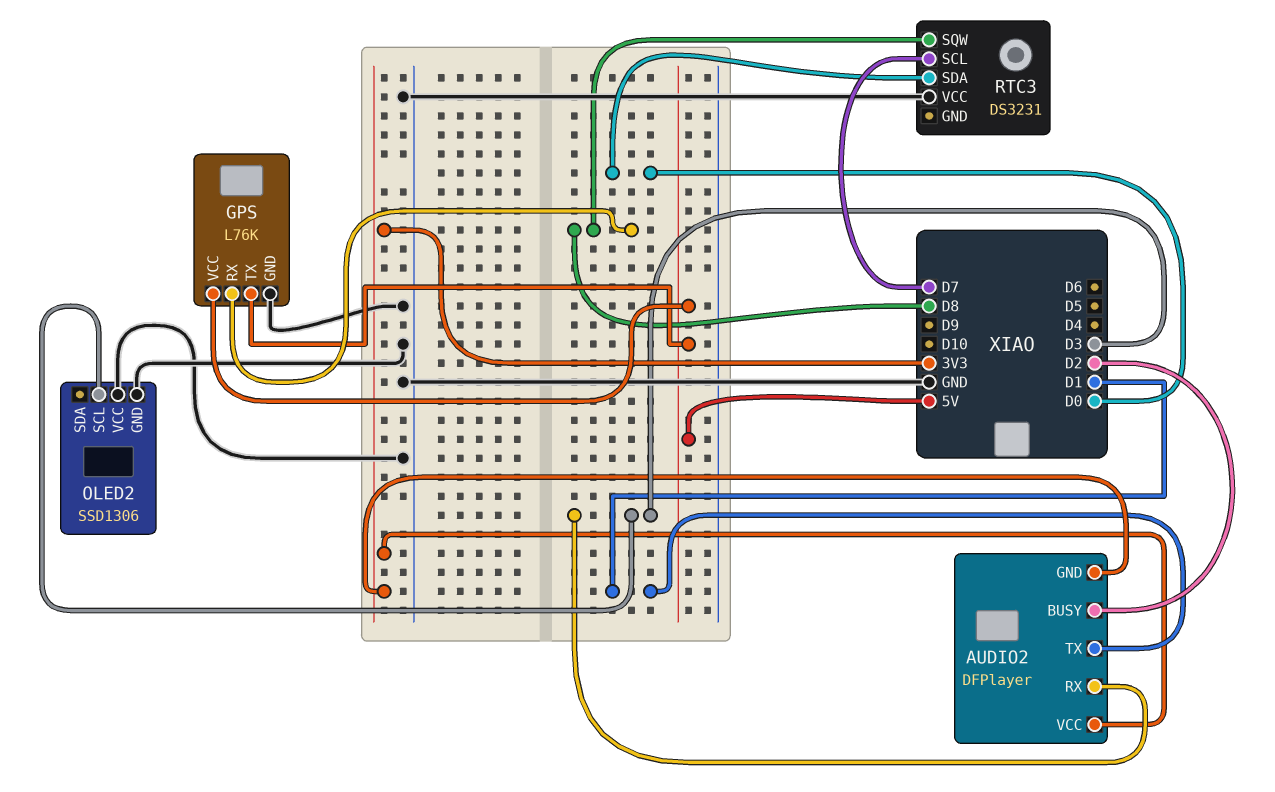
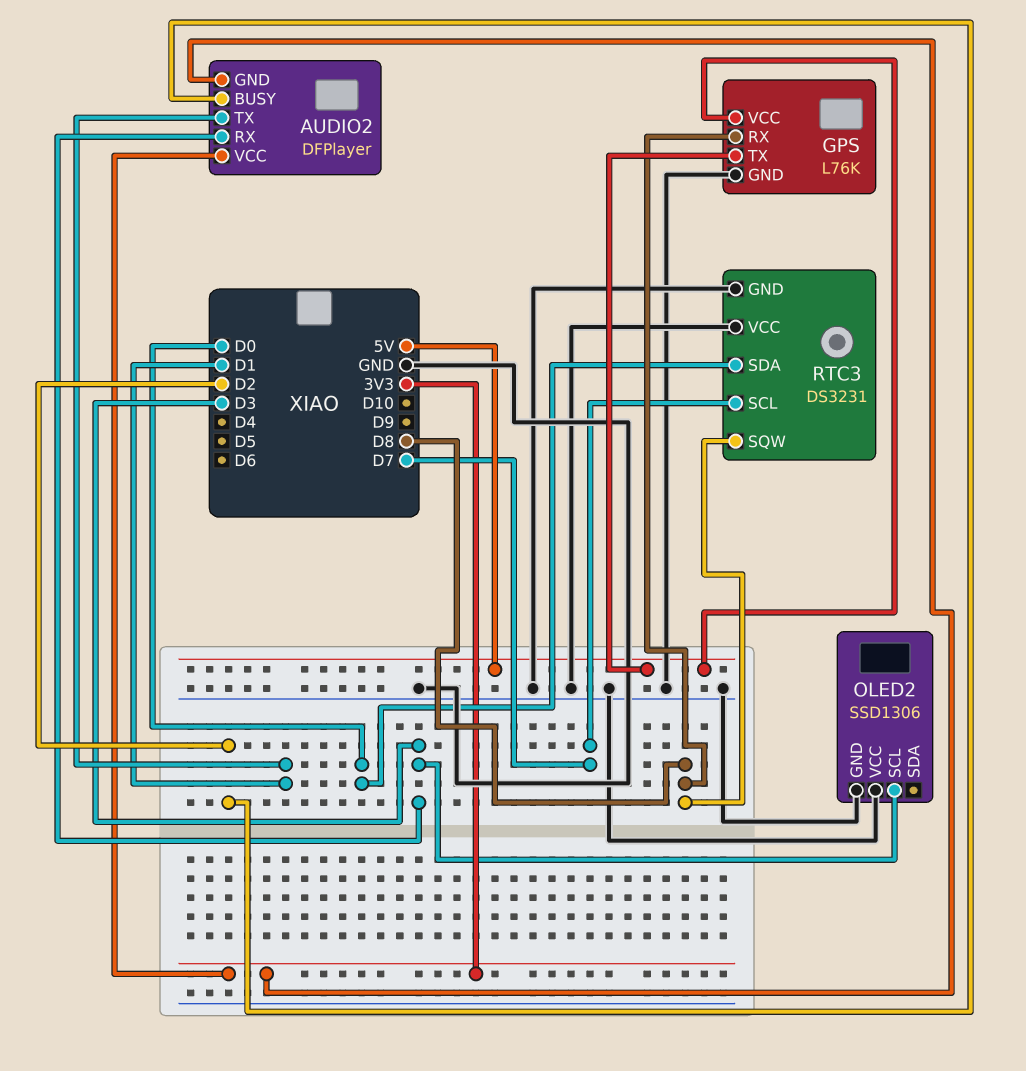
RTC3 pin GND: none -> GND

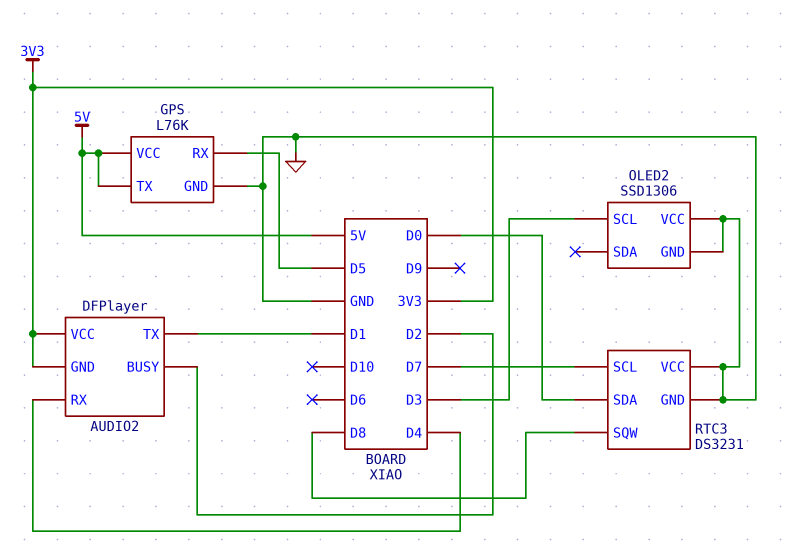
AUDIO2 pin RX: D3 -> D4
GPS pin RX: D8 -> D5

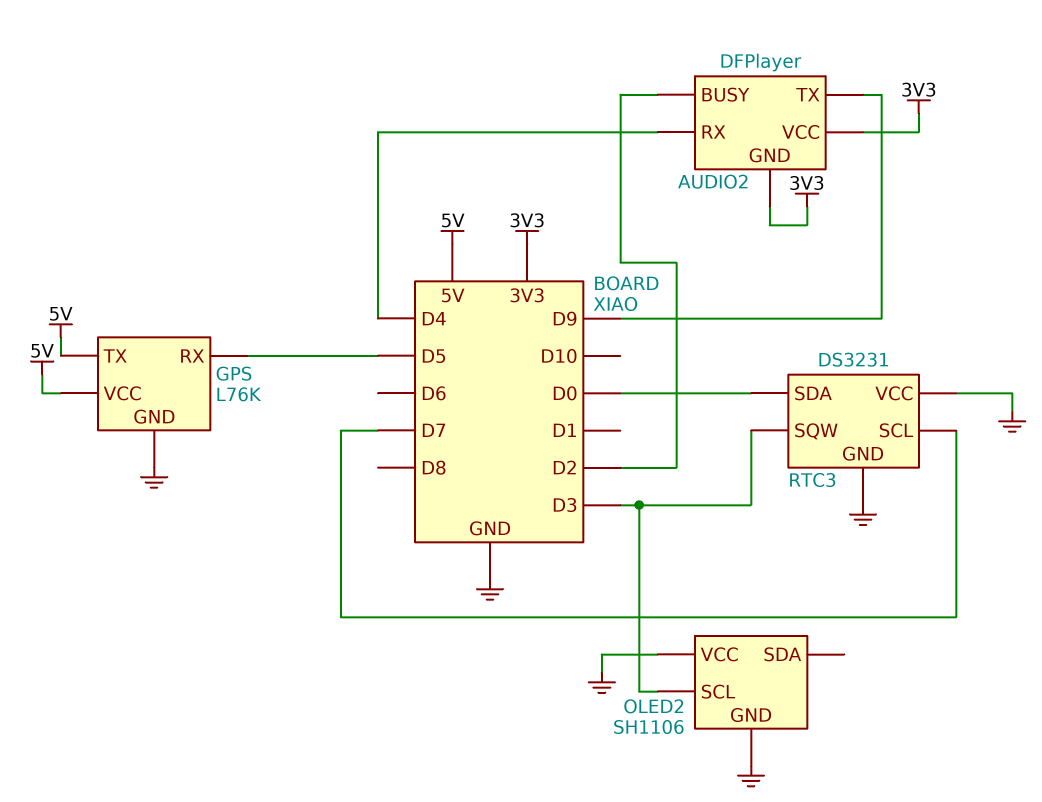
AUDIO2 pin TX: D1 -> D9
OLED2: SSD1306 -> SH1106
RTC3 pin SQW: D8 -> D3

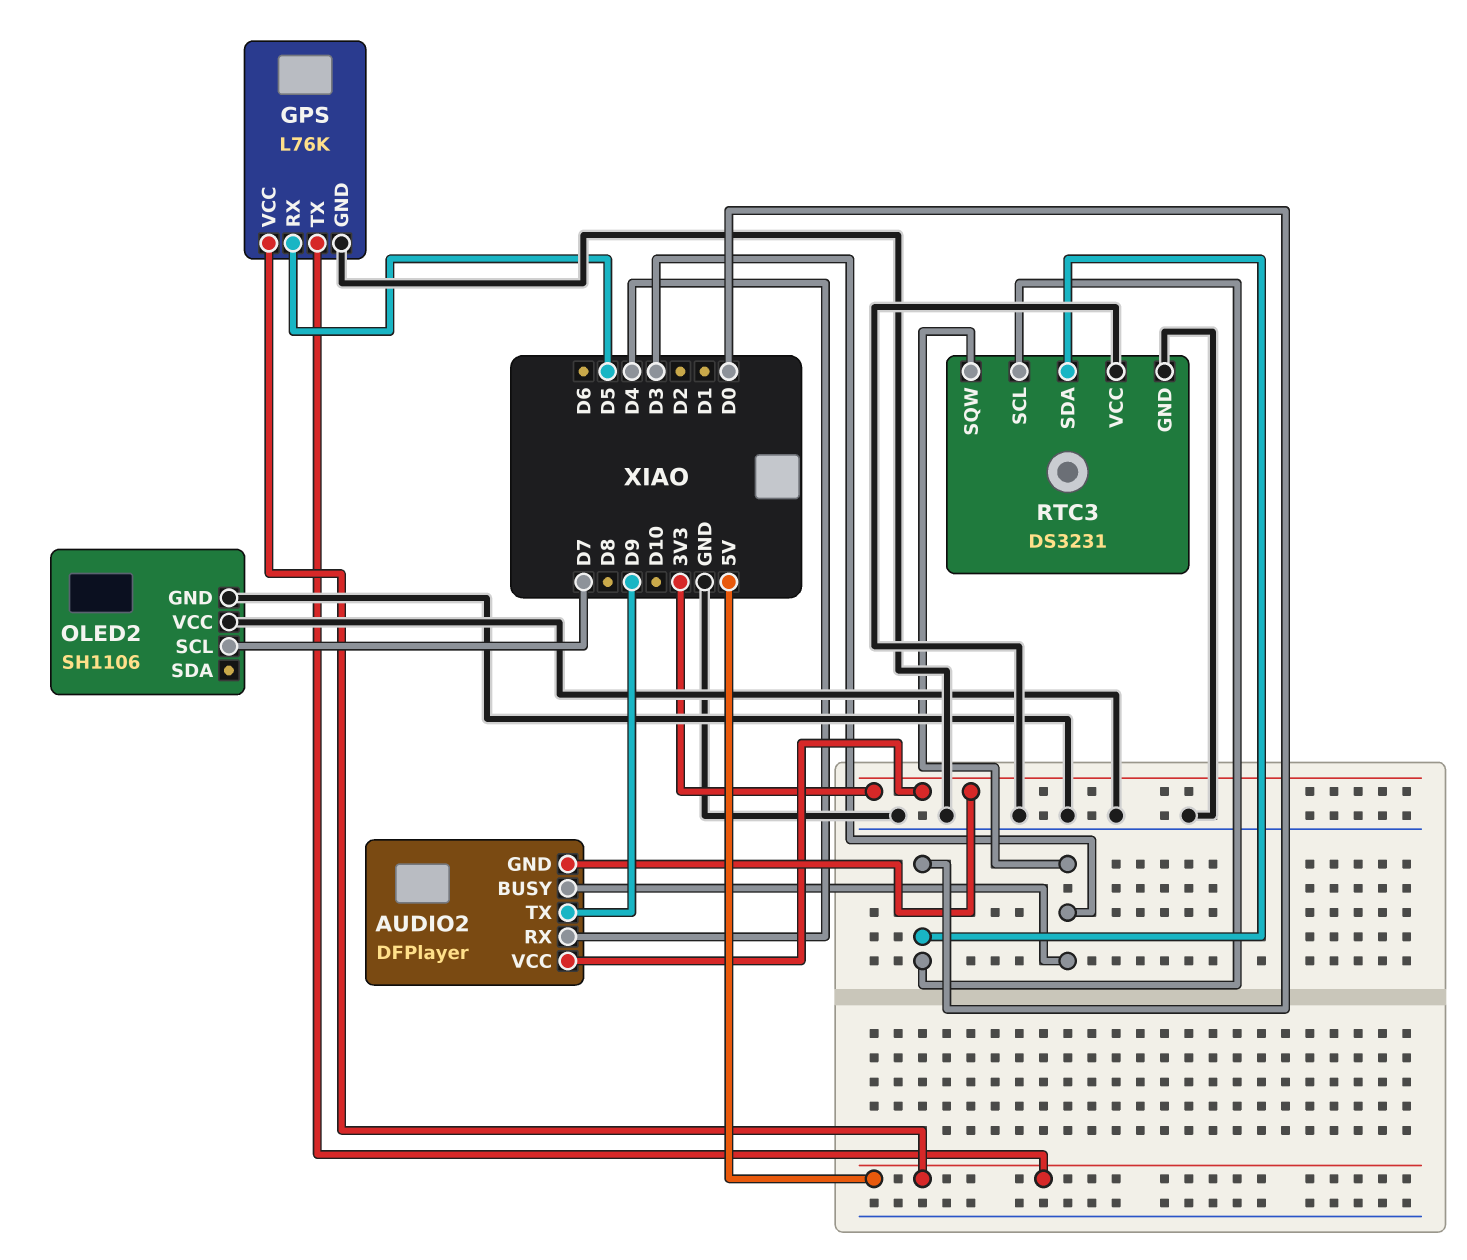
AUDIO2 pin BUSY: D2 -> D3
OLED2 pin SCL: D3 -> D7
RTC3 pin SCL: D7 -> D0

